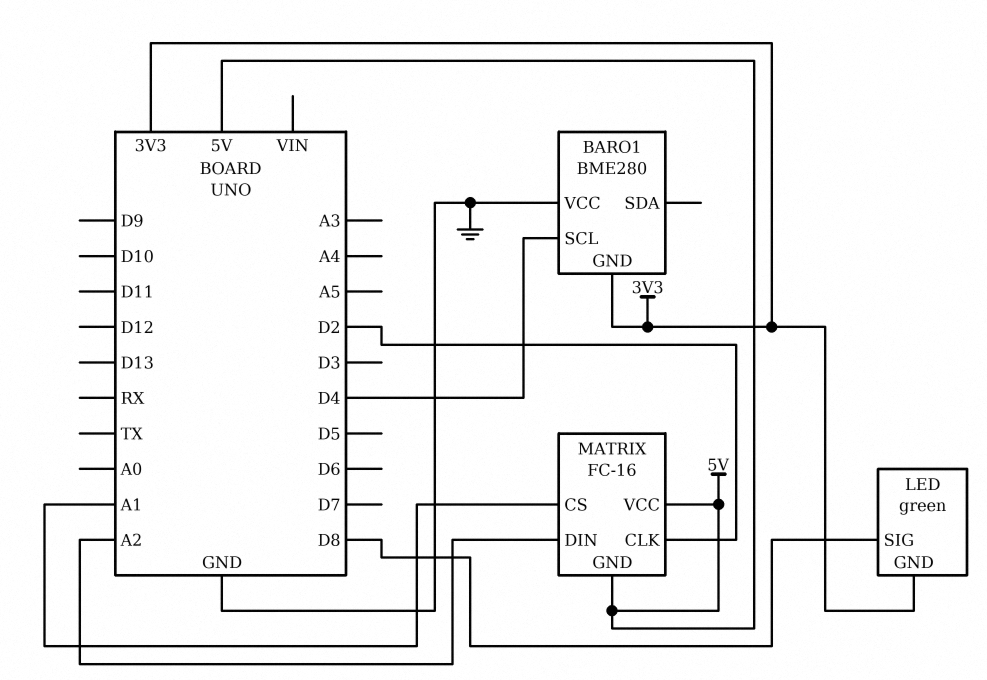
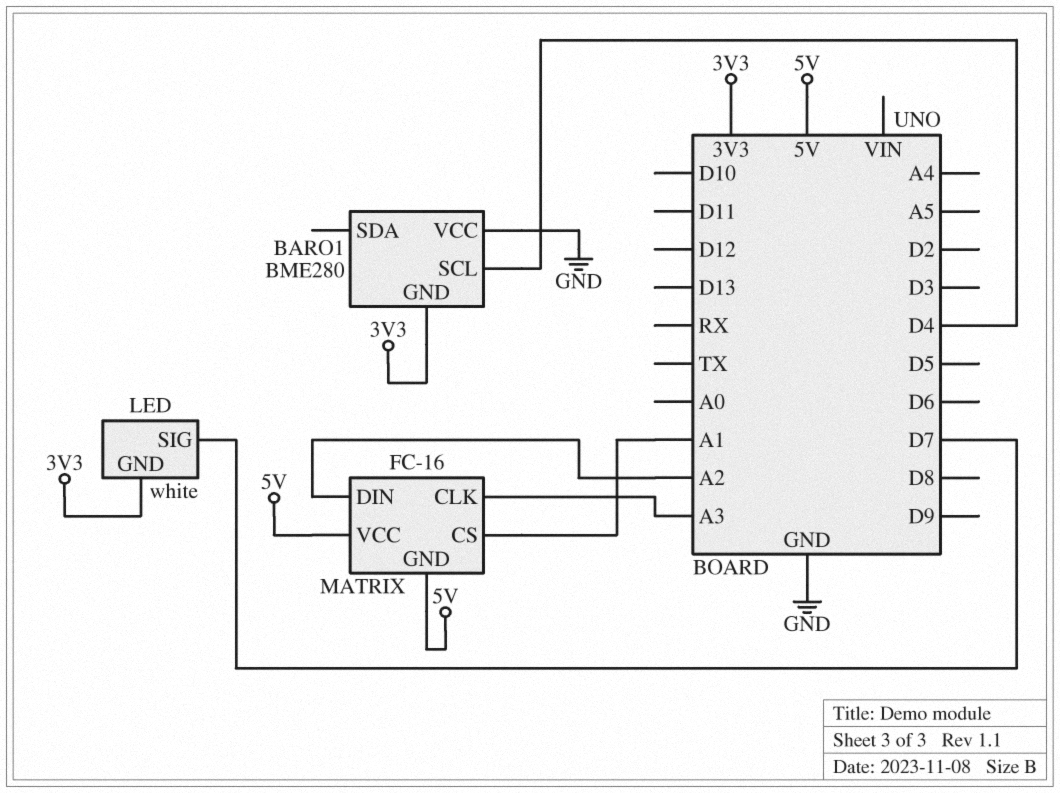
LED: green -> white
LED pin SIG: D8 -> D7
MATRIX pin CLK: D2 -> A3

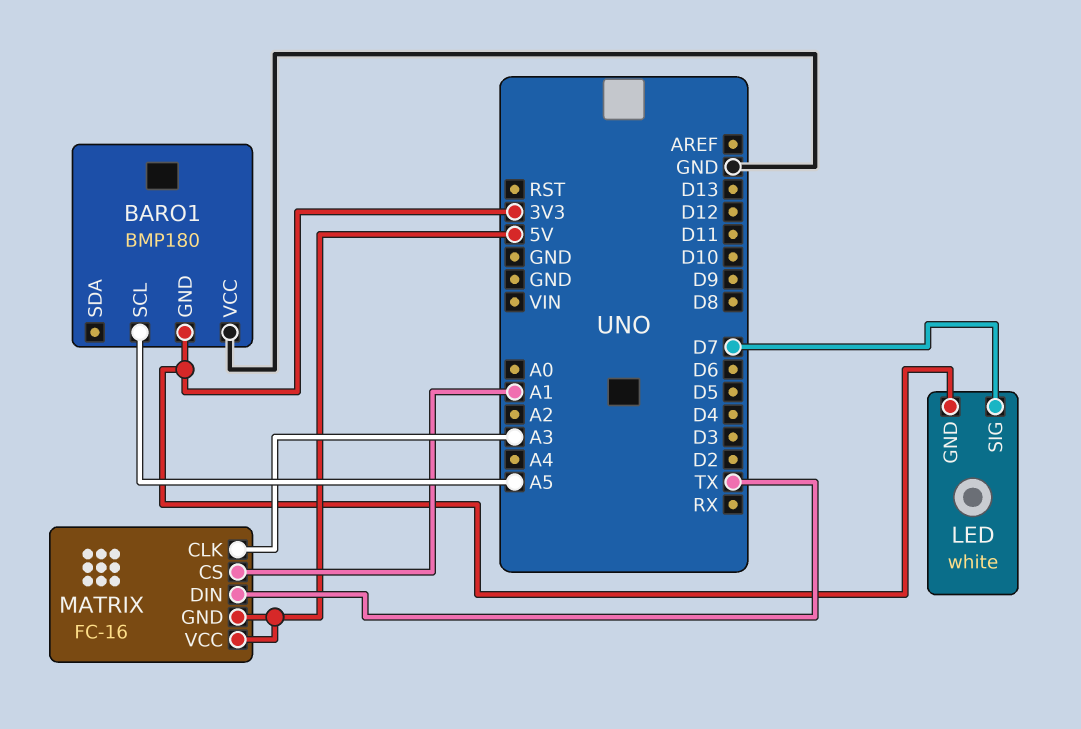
BARO1: BME280 -> BMP180
BARO1 pin SCL: D4 -> A5
MATRIX pin DIN: A2 -> TX

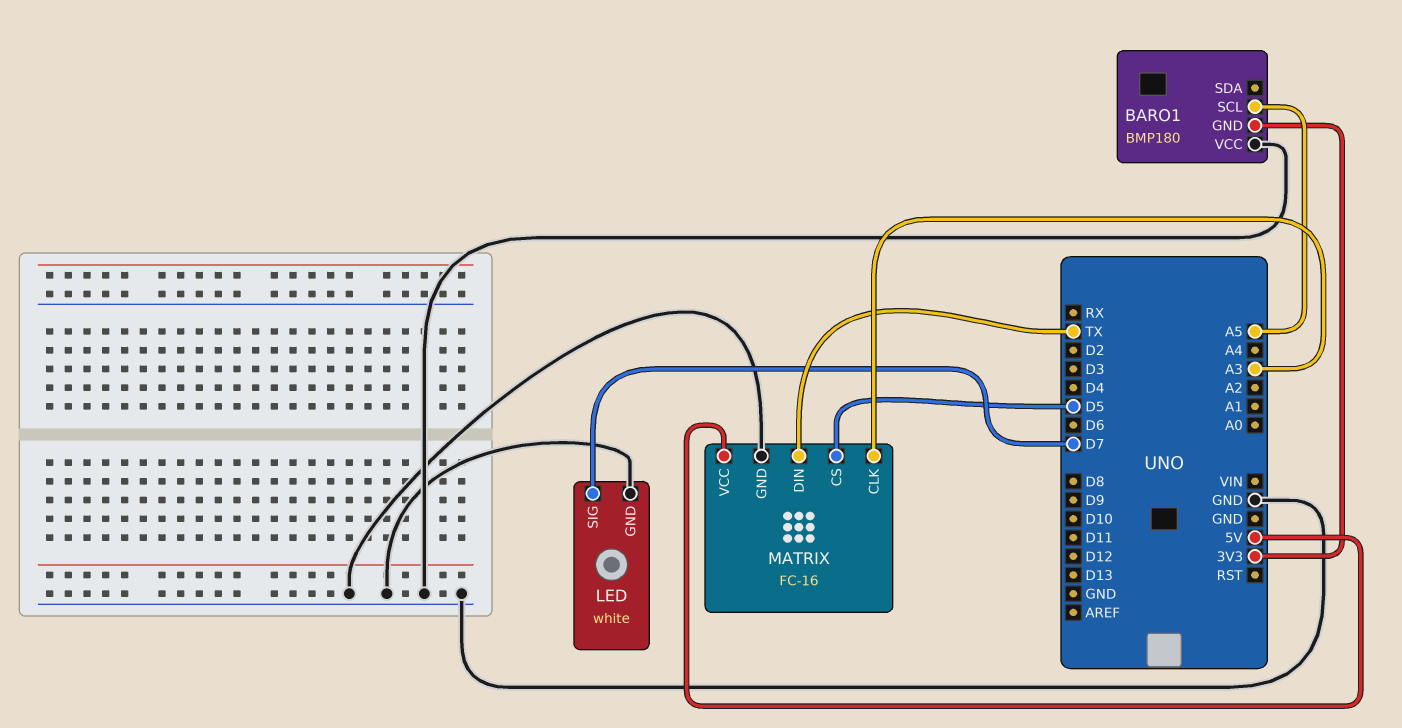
LED pin GND: 3V3 -> GND
MATRIX pin CS: A1 -> D5
MATRIX pin GND: 5V -> GND

